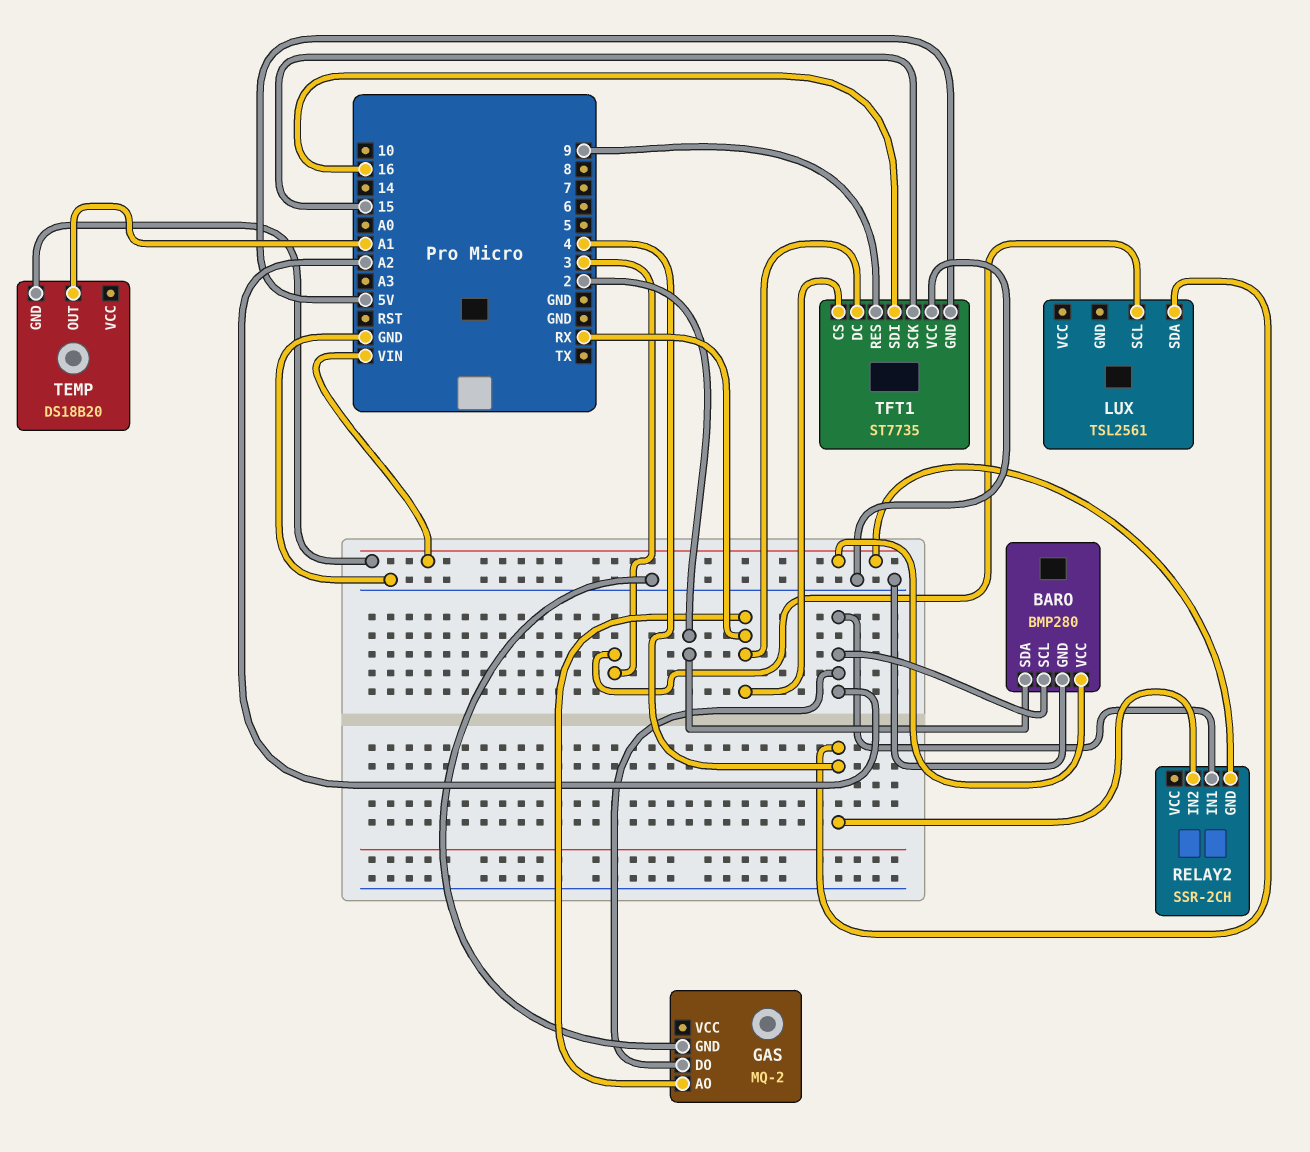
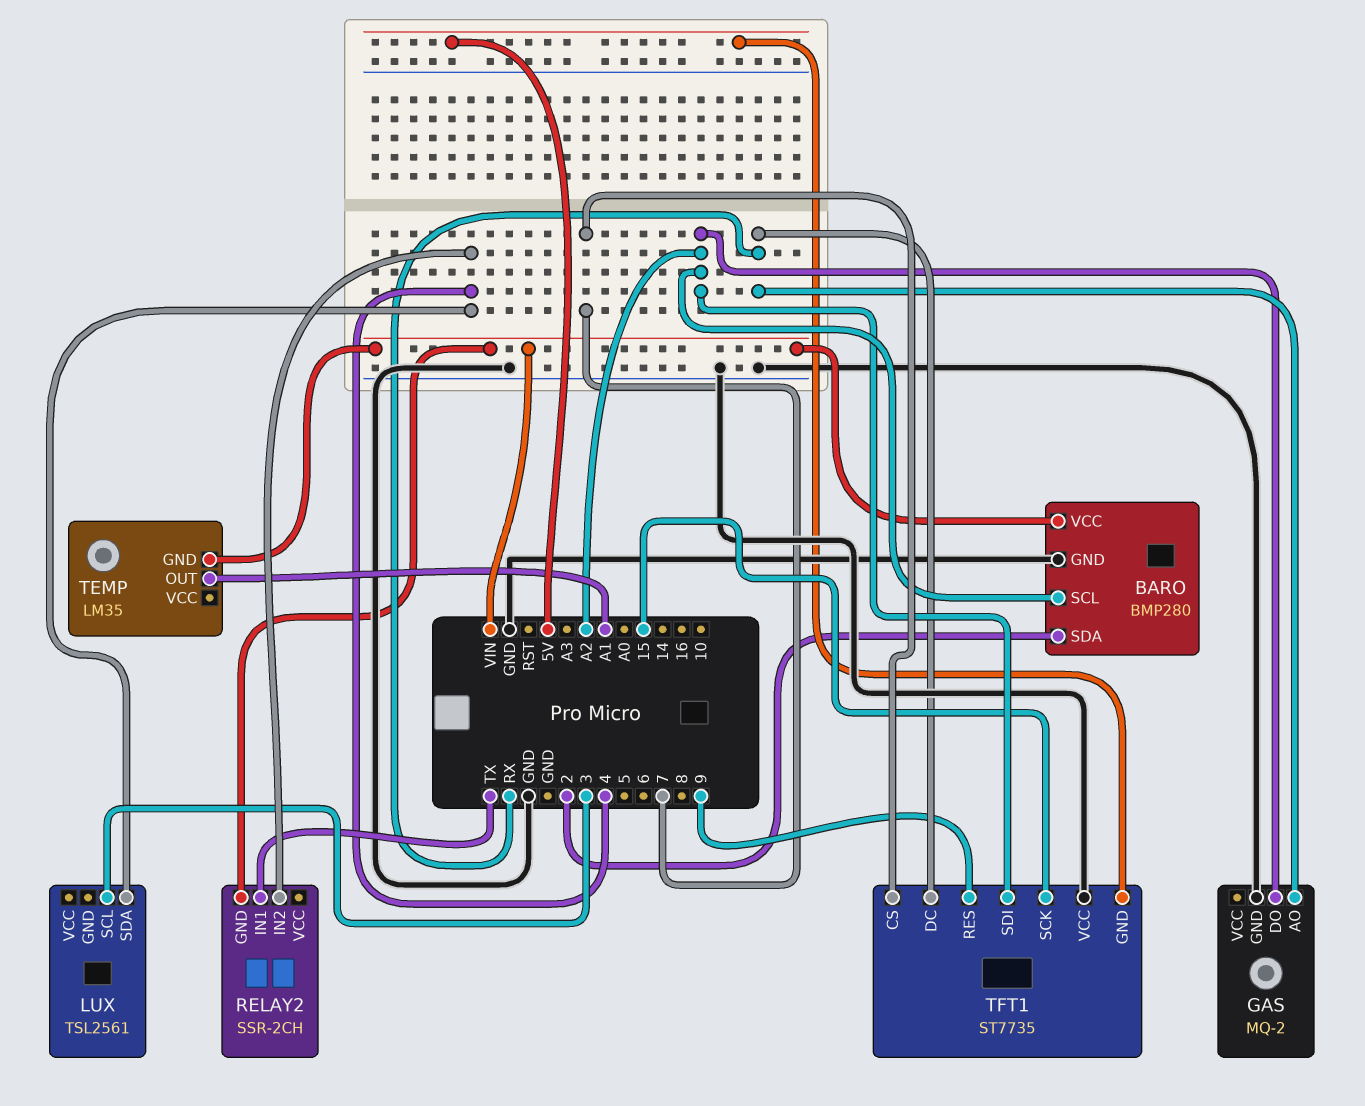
RELAY2 pin IN1: A2 -> TX
TEMP: DS18B20 -> LM35
TFT1 pin CS: RX -> 7
TFT1 pin SDI: 16 -> A2

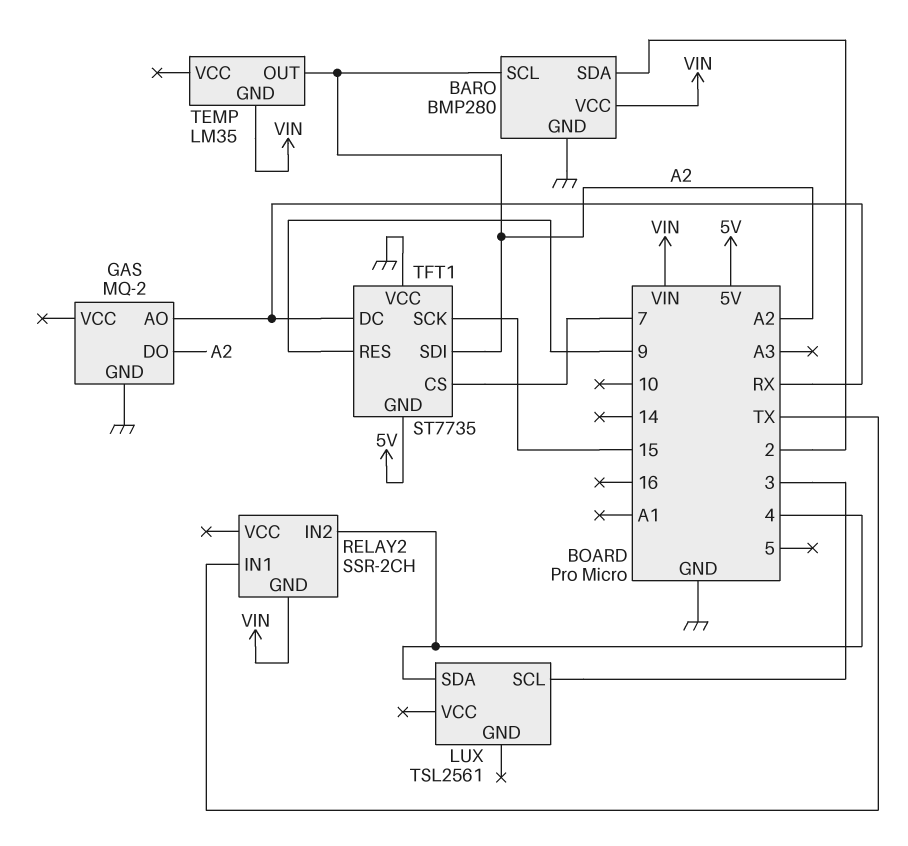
TEMP pin OUT: A1 -> A2

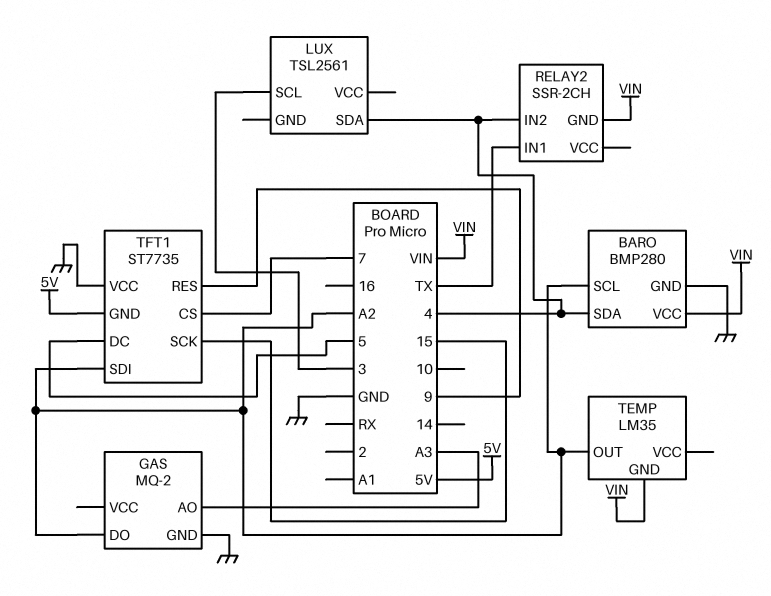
BARO pin SDA: 2 -> 4
GAS pin AO: RX -> A3
TFT1 pin DC: RX -> 5

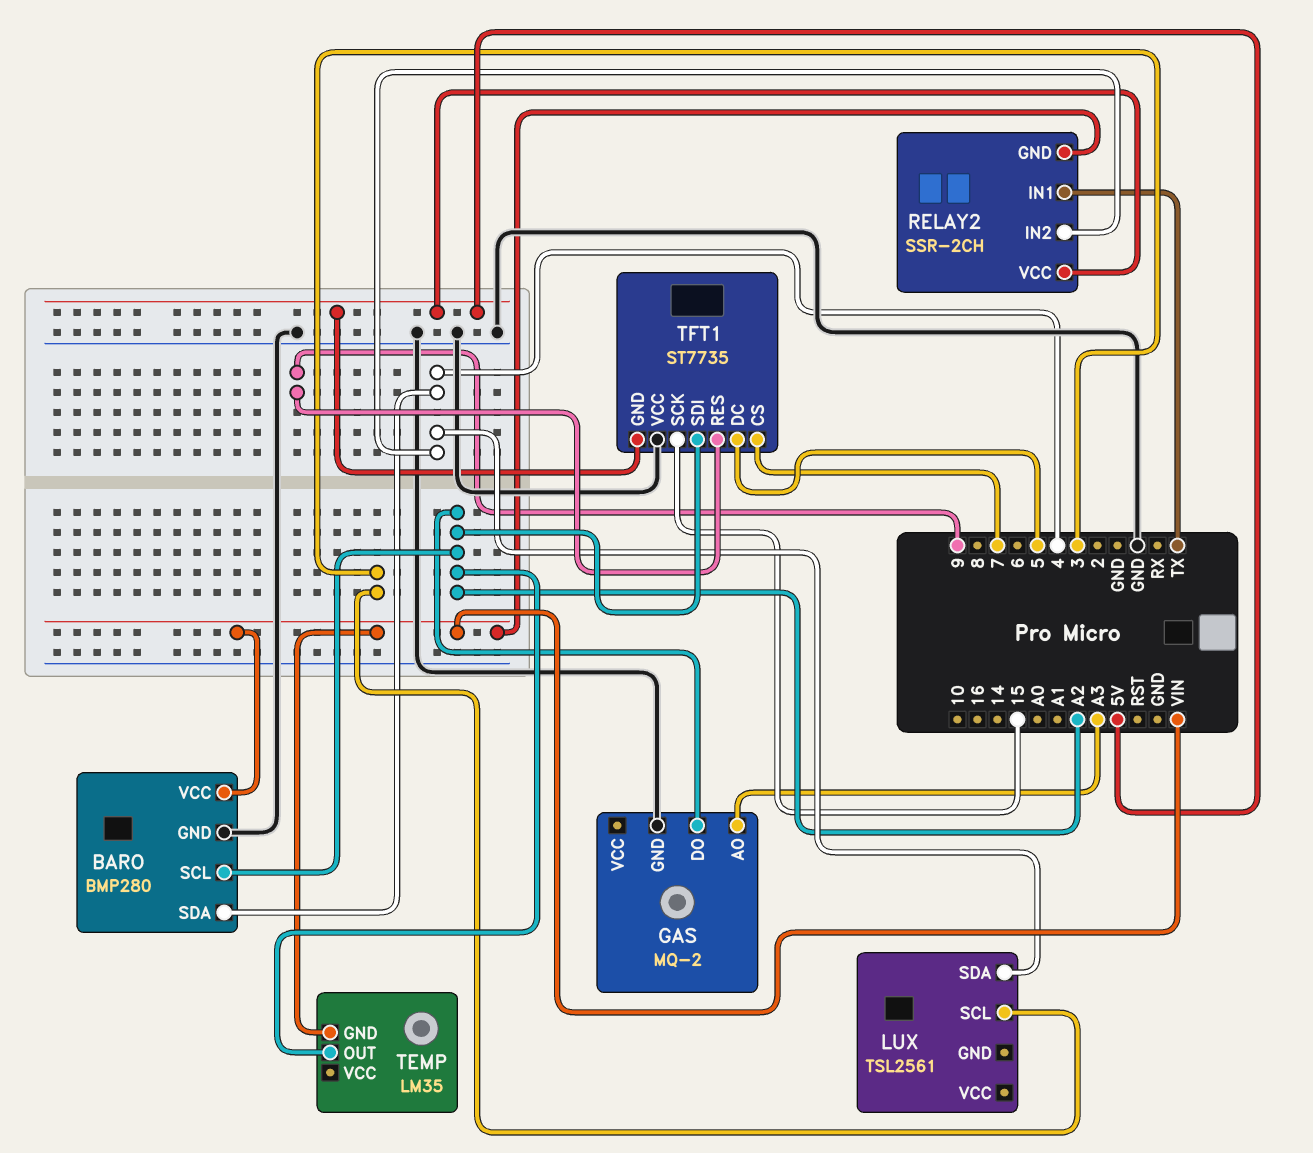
RELAY2 pin VCC: none -> 5V

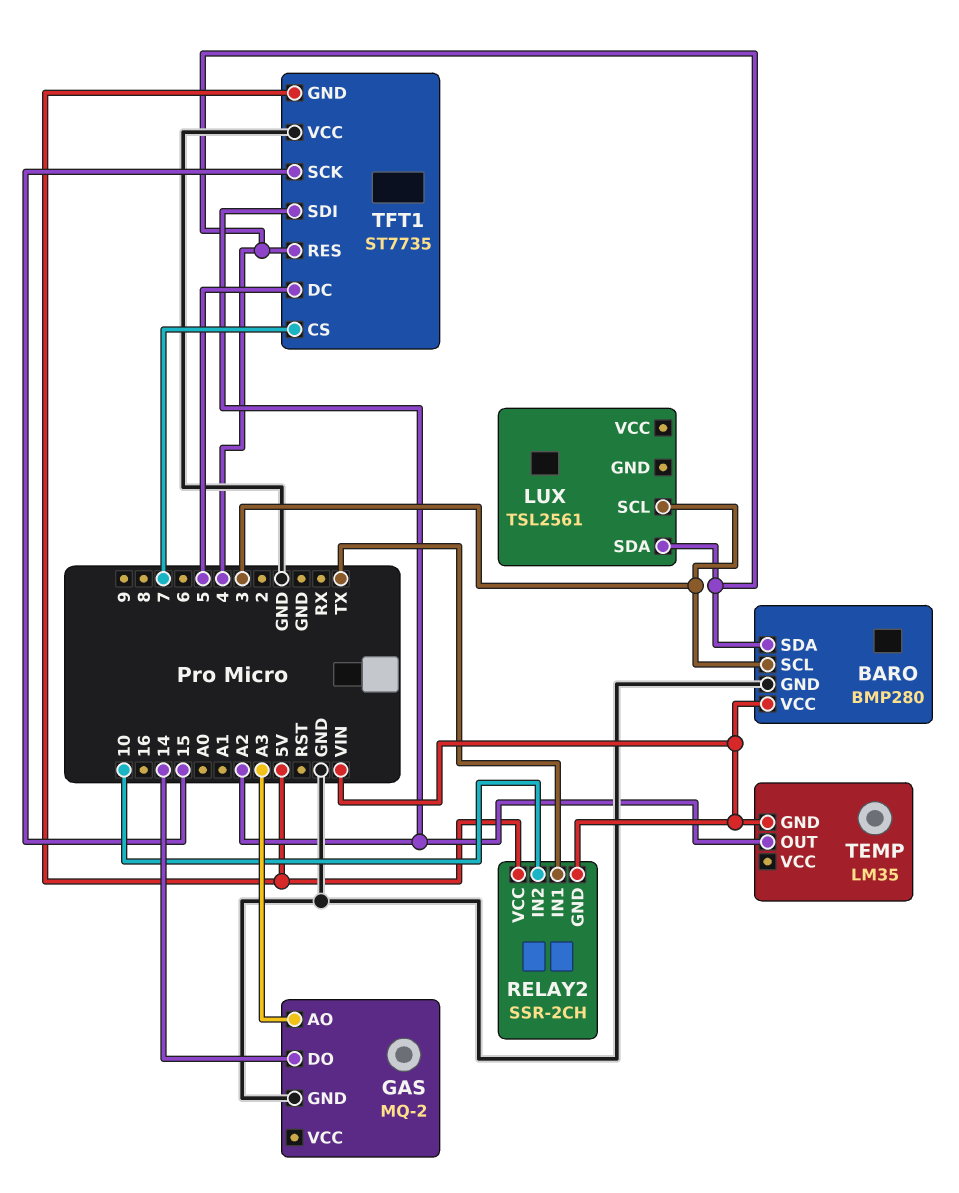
BARO pin SCL: A2 -> 3
GAS pin DO: A2 -> 14
RELAY2 pin IN2: 4 -> 10
TFT1 pin RES: 9 -> 4

